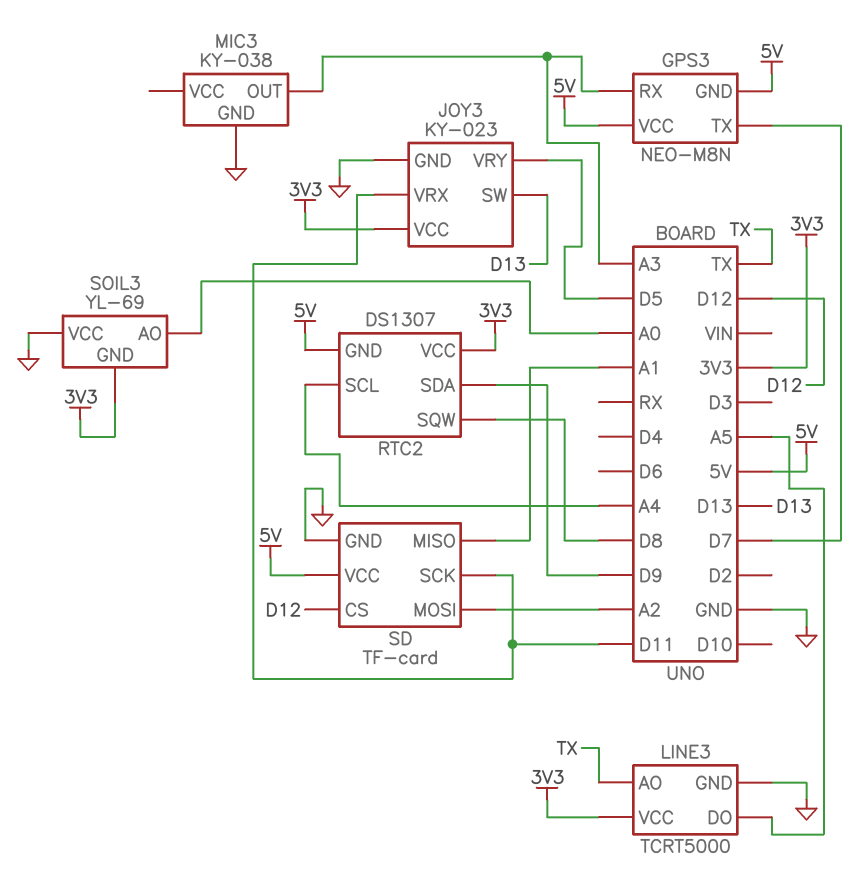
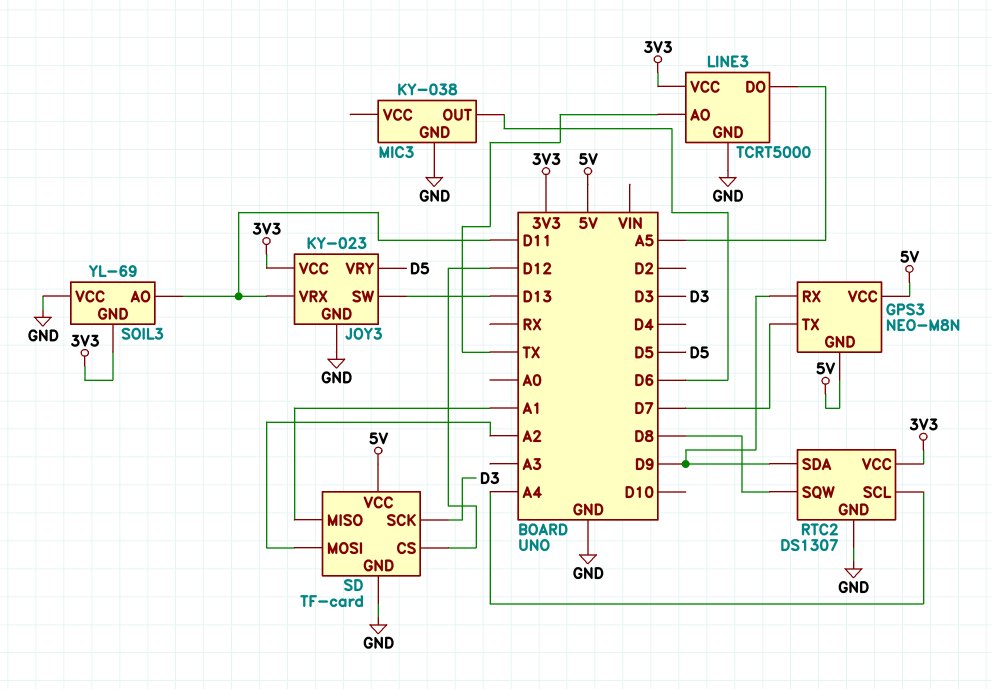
GPS3 pin RX: A3 -> D9
MIC3 pin OUT: A3 -> D6
RTC2 pin GND: 5V -> GND
SD pin SCK: D11 -> D3
SOIL3 pin AO: A0 -> D11

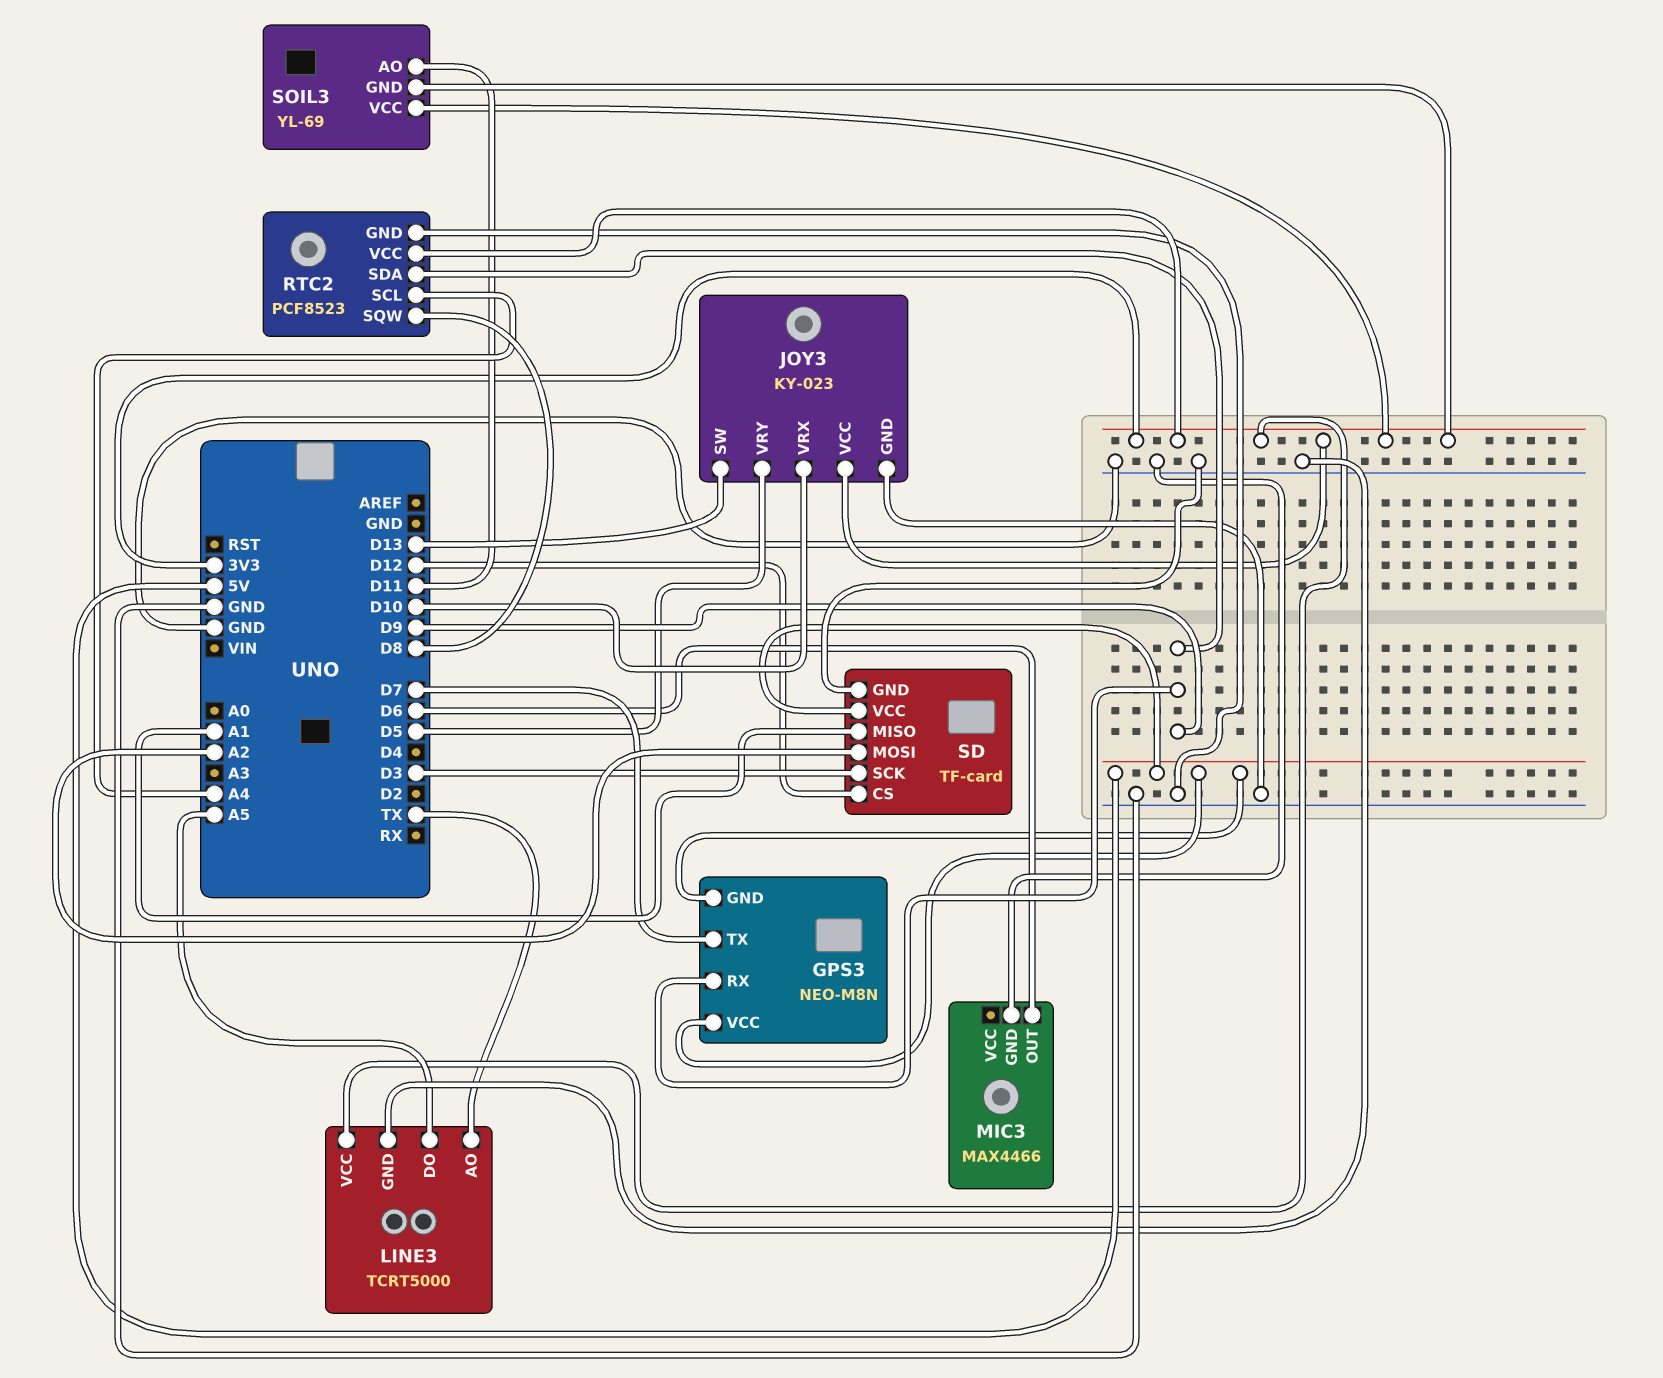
JOY3 pin VRX: D11 -> D10
MIC3: KY-038 -> MAX4466
RTC2: DS1307 -> PCF8523
SOIL3 pin VCC: GND -> 3V3

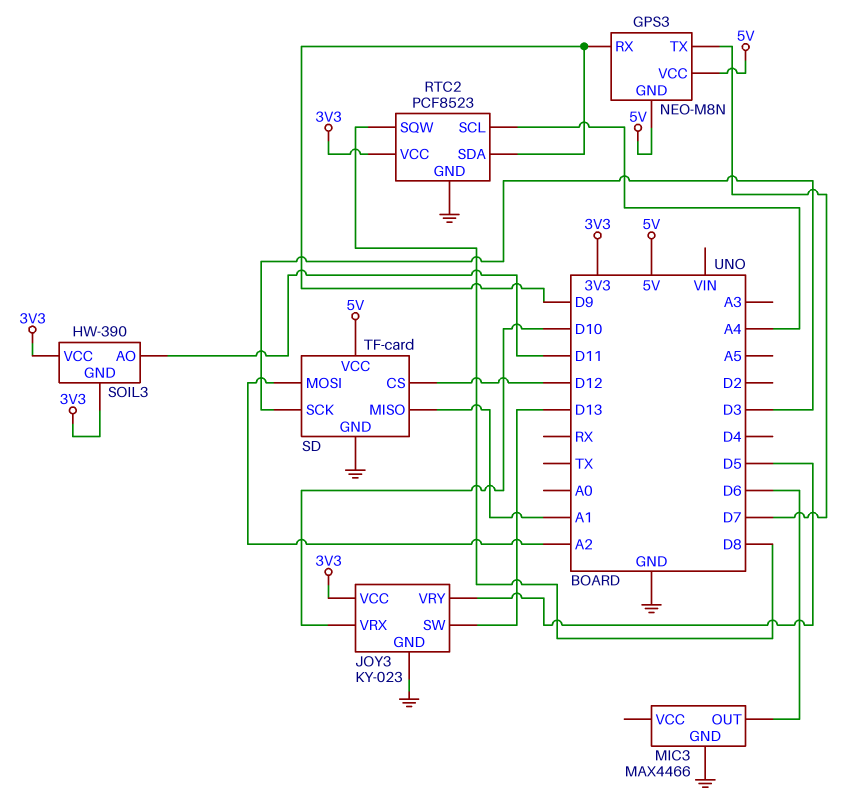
LINE3: TCRT5000 -> none
LINE3 pin AO: TX -> none
LINE3 pin DO: A5 -> none
LINE3 pin GND: GND -> none
LINE3 pin VCC: 3V3 -> none
SOIL3: YL-69 -> HW-390

